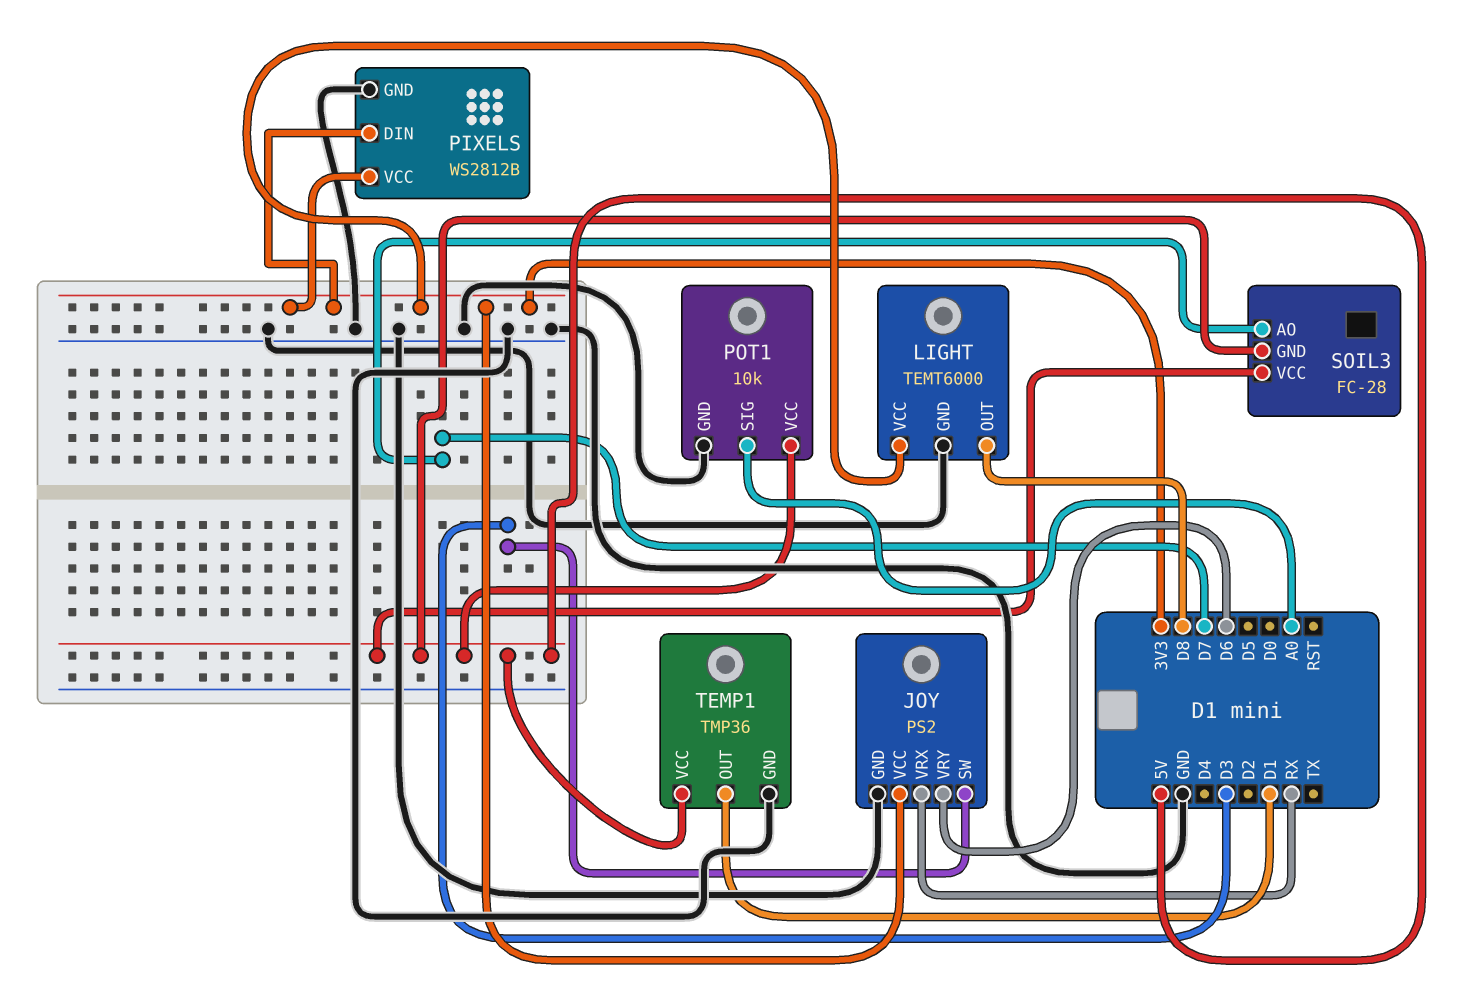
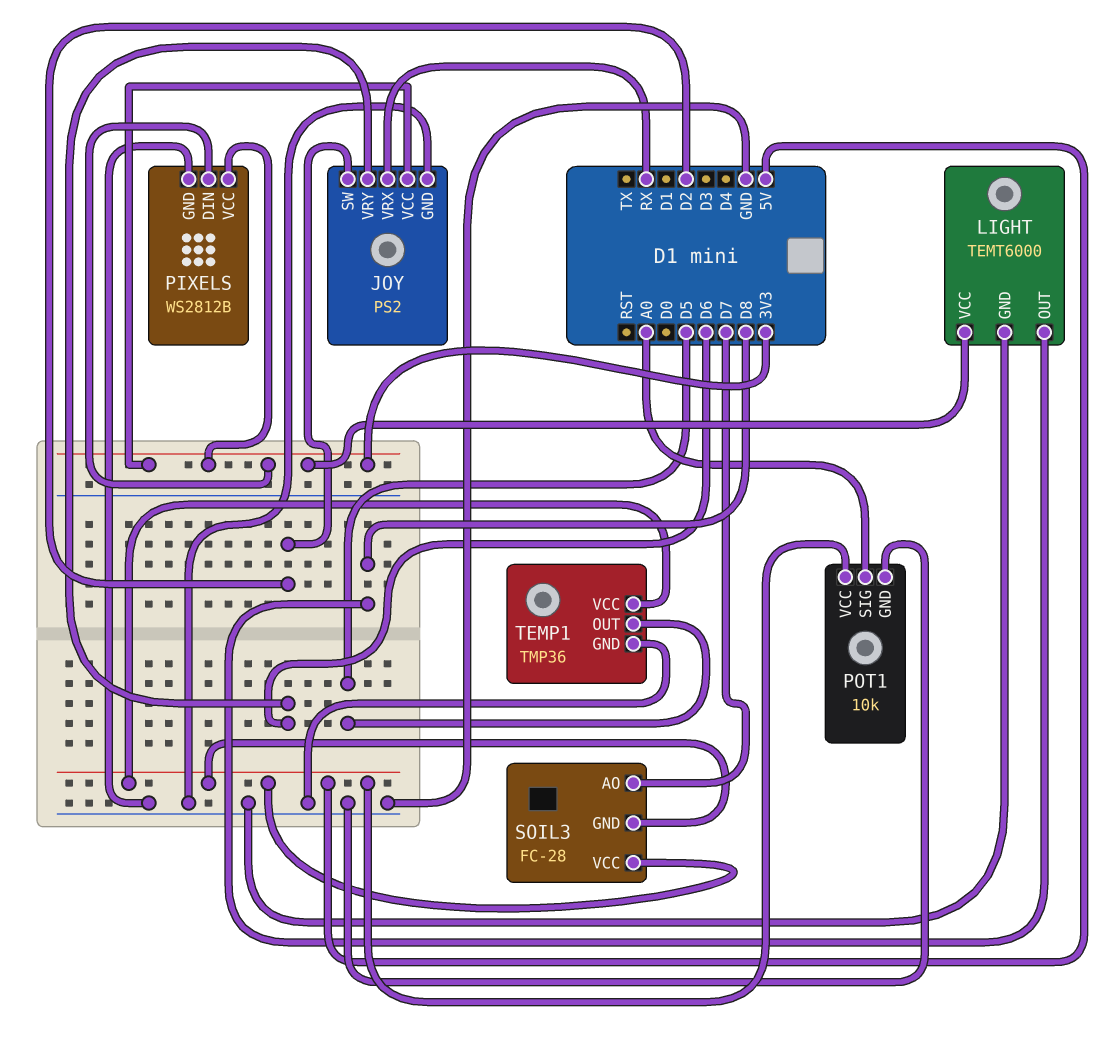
JOY pin SW: D3 -> D2
TEMP1 pin OUT: D1 -> D5

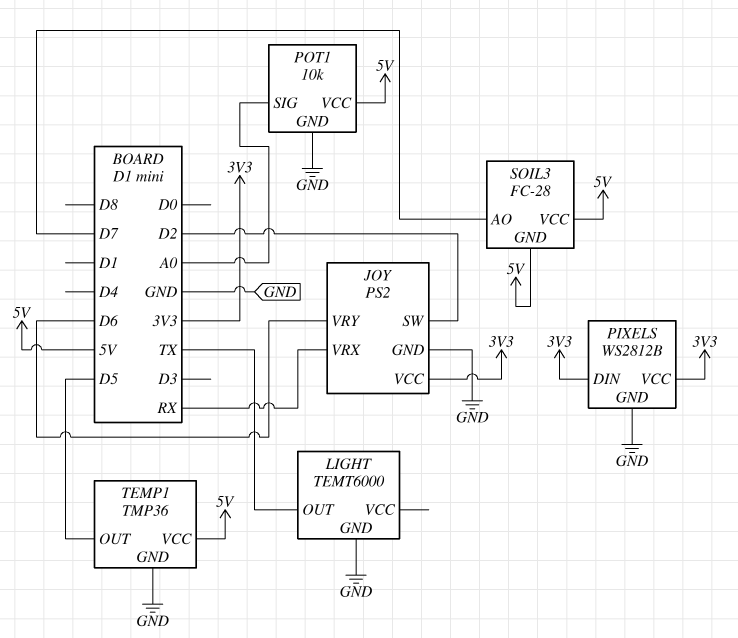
LIGHT pin OUT: D8 -> TX
LIGHT pin VCC: 3V3 -> none

